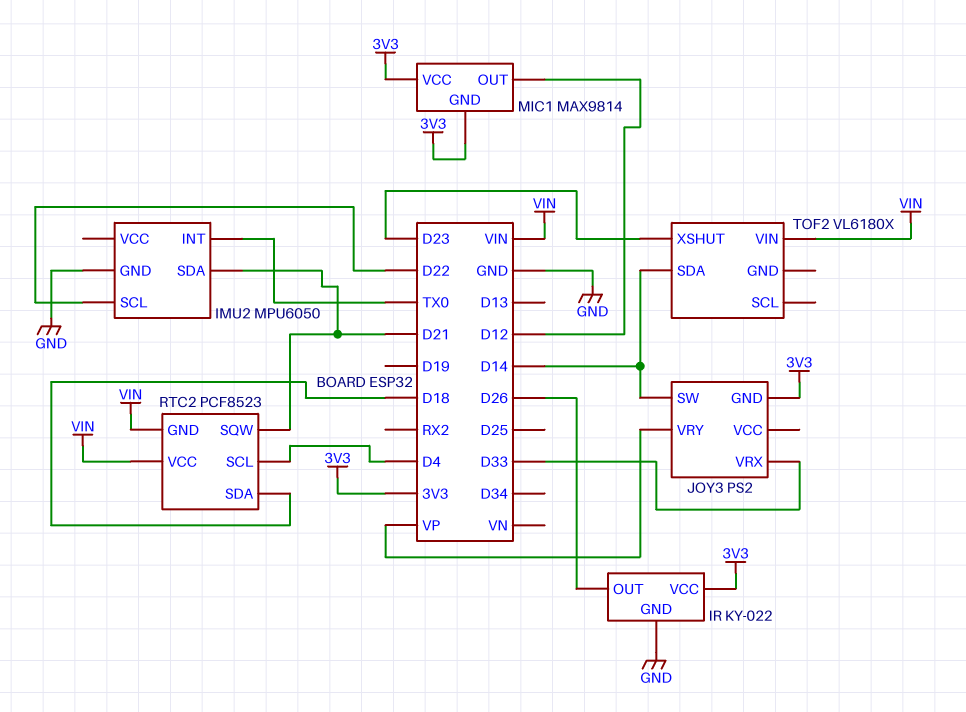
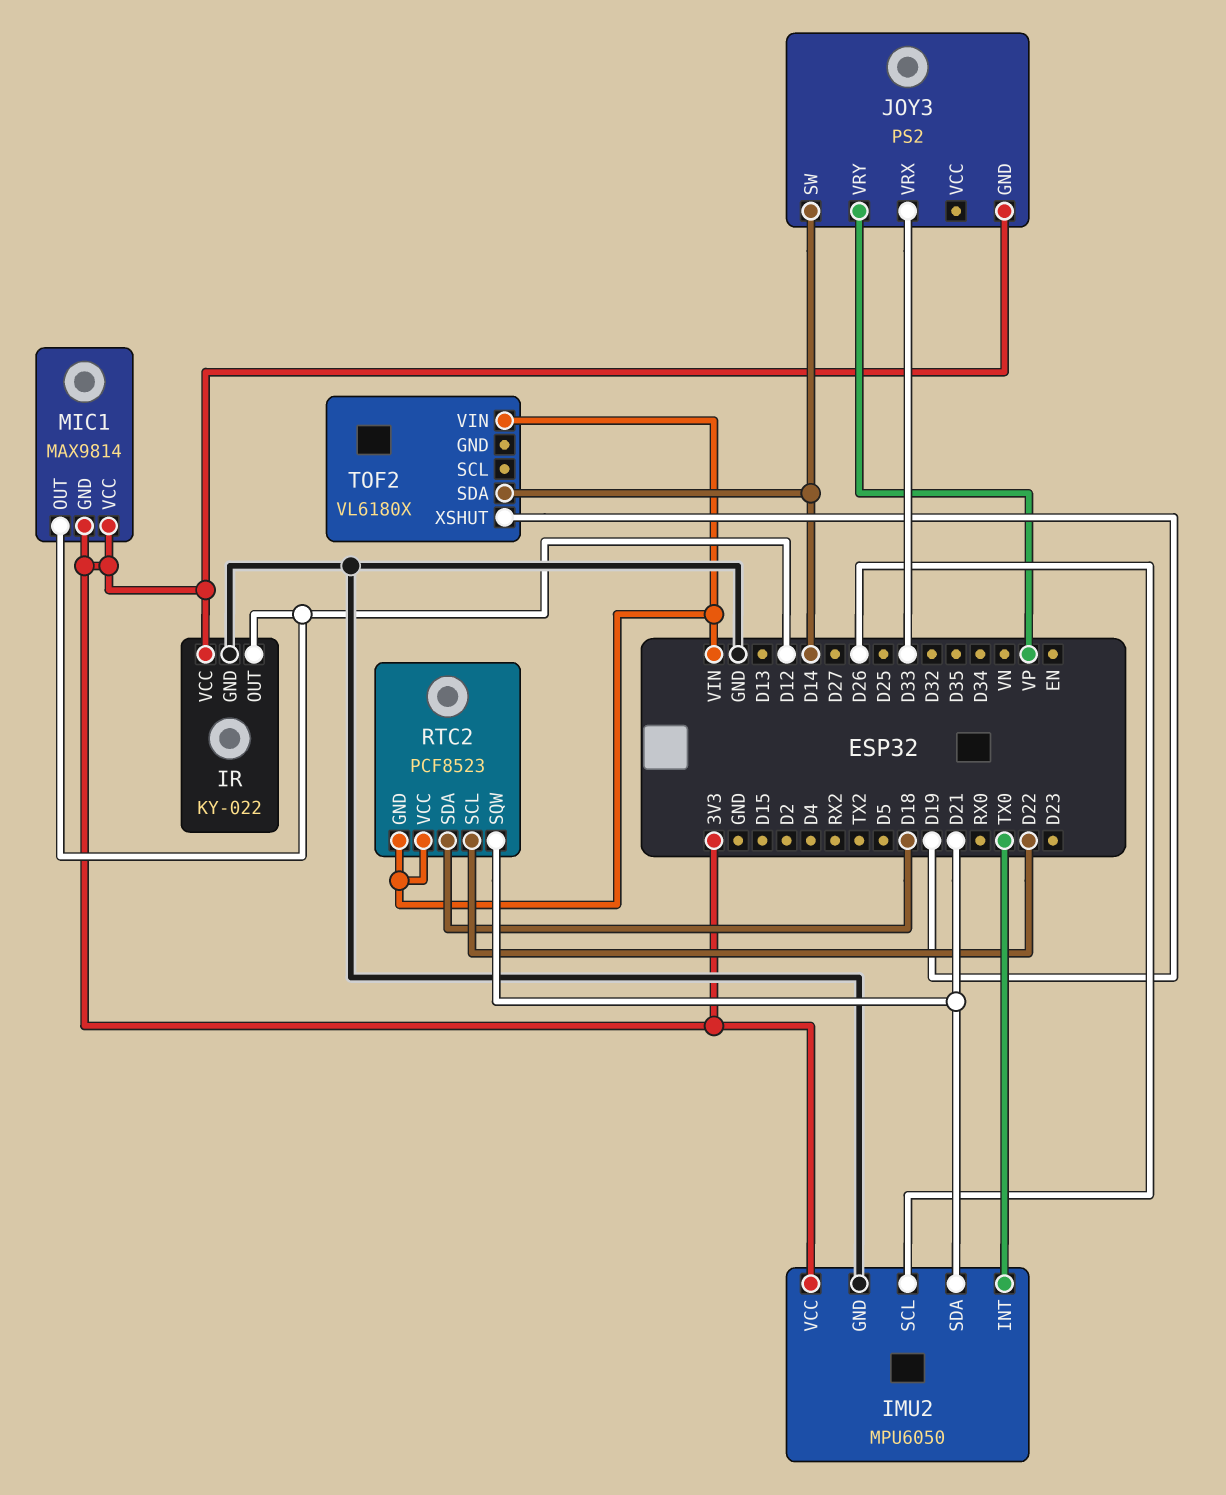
IMU2 pin SCL: D22 -> D26
IMU2 pin VCC: none -> 3V3
IR pin OUT: D26 -> D12
RTC2 pin SCL: D4 -> D22
TOF2 pin XSHUT: D23 -> D19

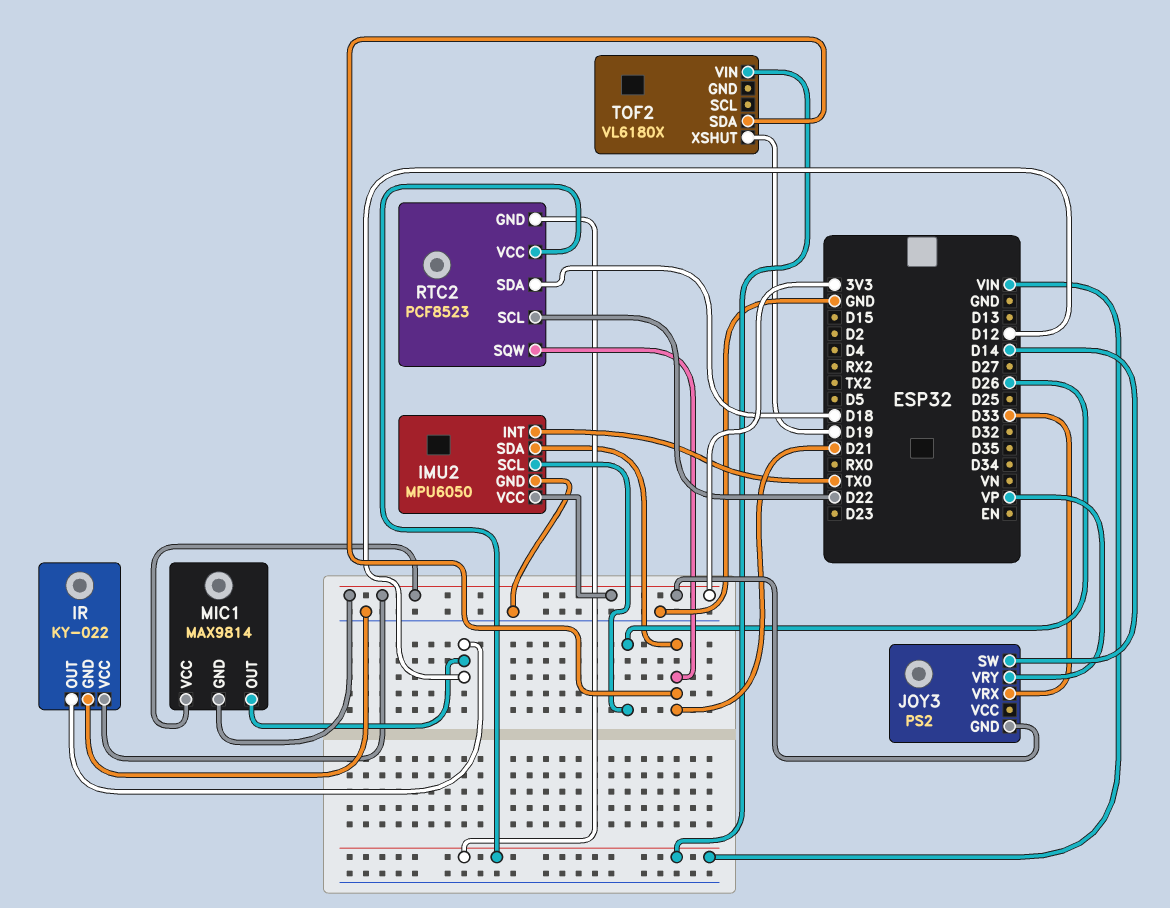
TOF2 pin SDA: D14 -> D21

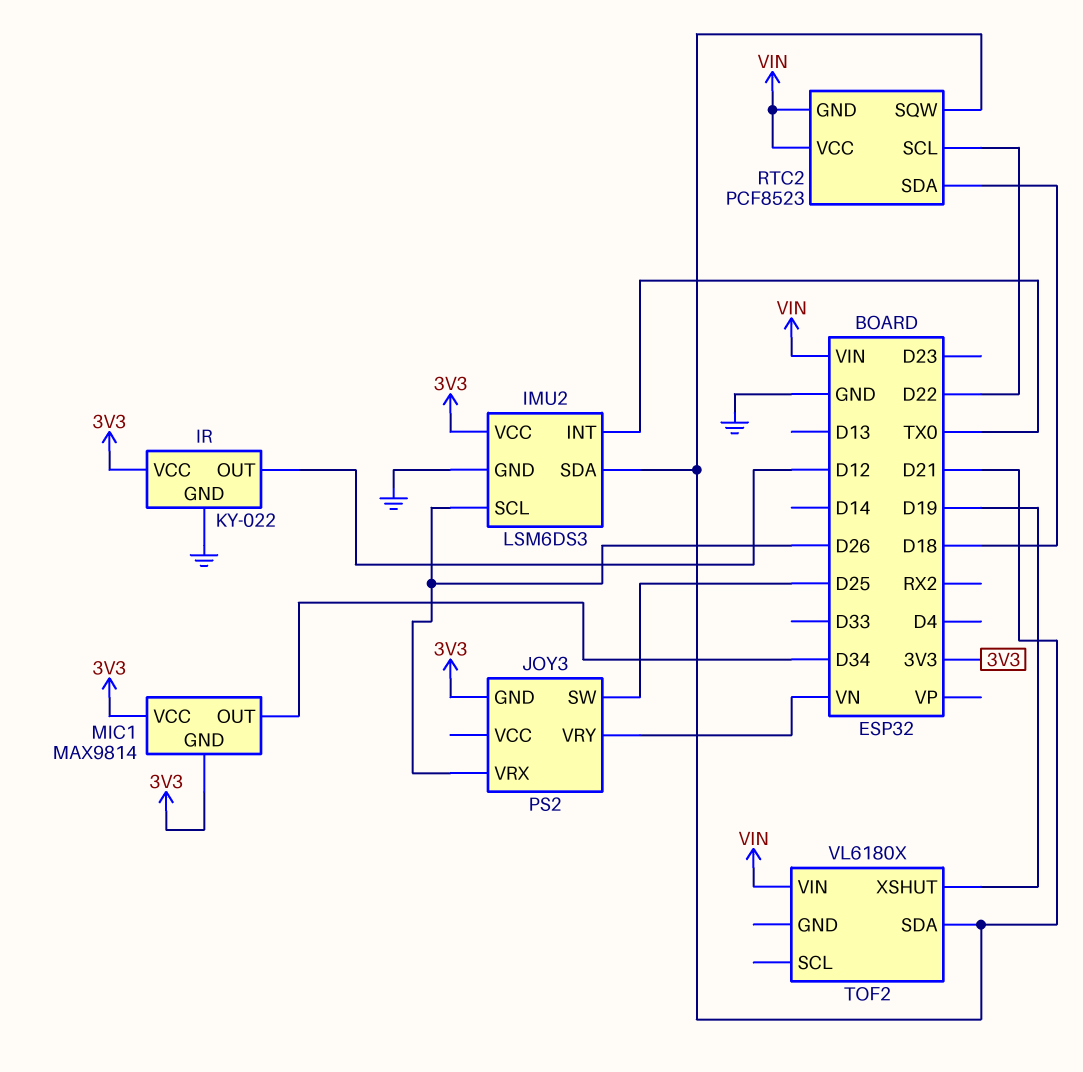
IMU2: MPU6050 -> LSM6DS3
JOY3 pin SW: D14 -> D25
JOY3 pin VRX: D33 -> D26
JOY3 pin VRY: VP -> VN
MIC1 pin OUT: D12 -> D34

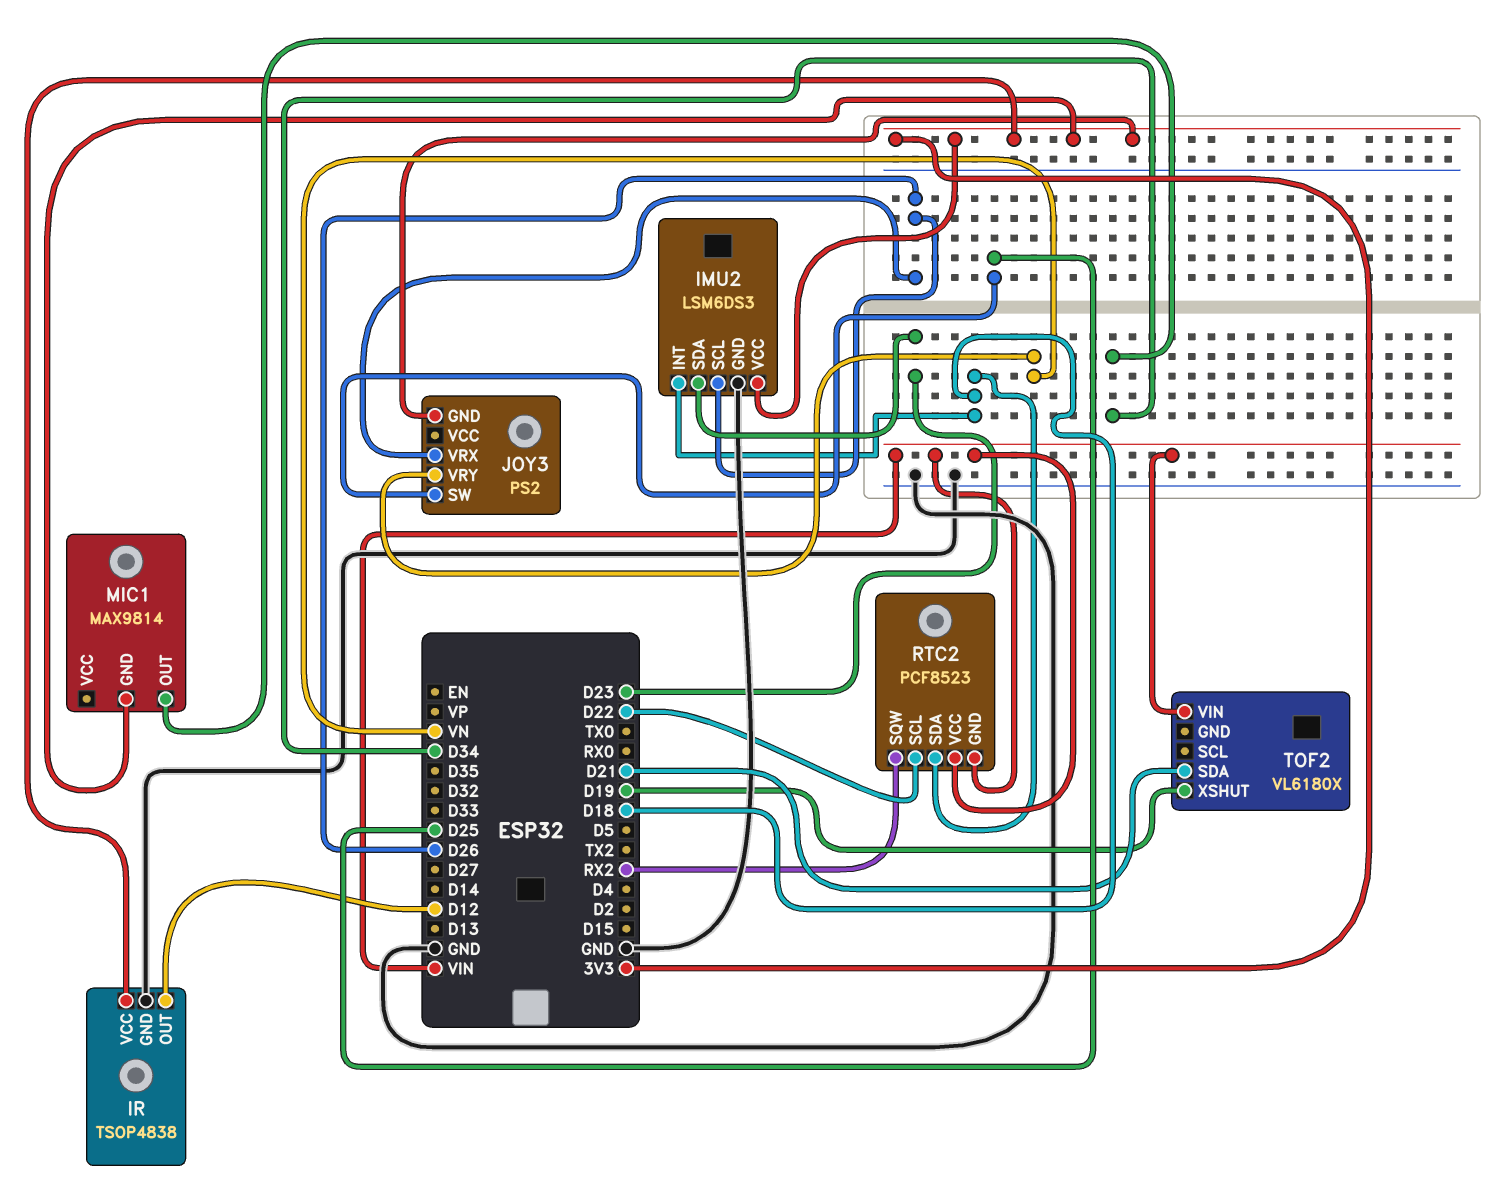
IMU2 pin INT: TX0 -> D18
IMU2 pin SDA: D21 -> D23
IR: KY-022 -> TSOP4838
MIC1 pin VCC: 3V3 -> none
RTC2 pin SQW: D21 -> RX2

